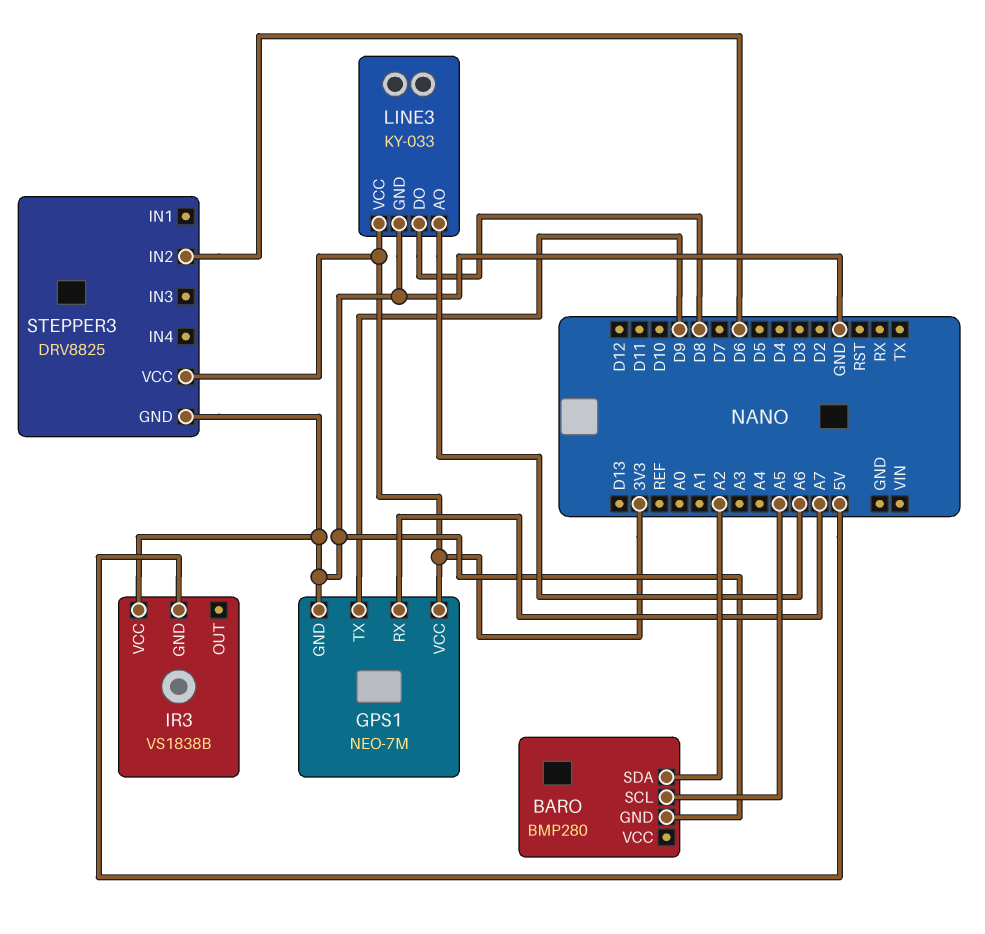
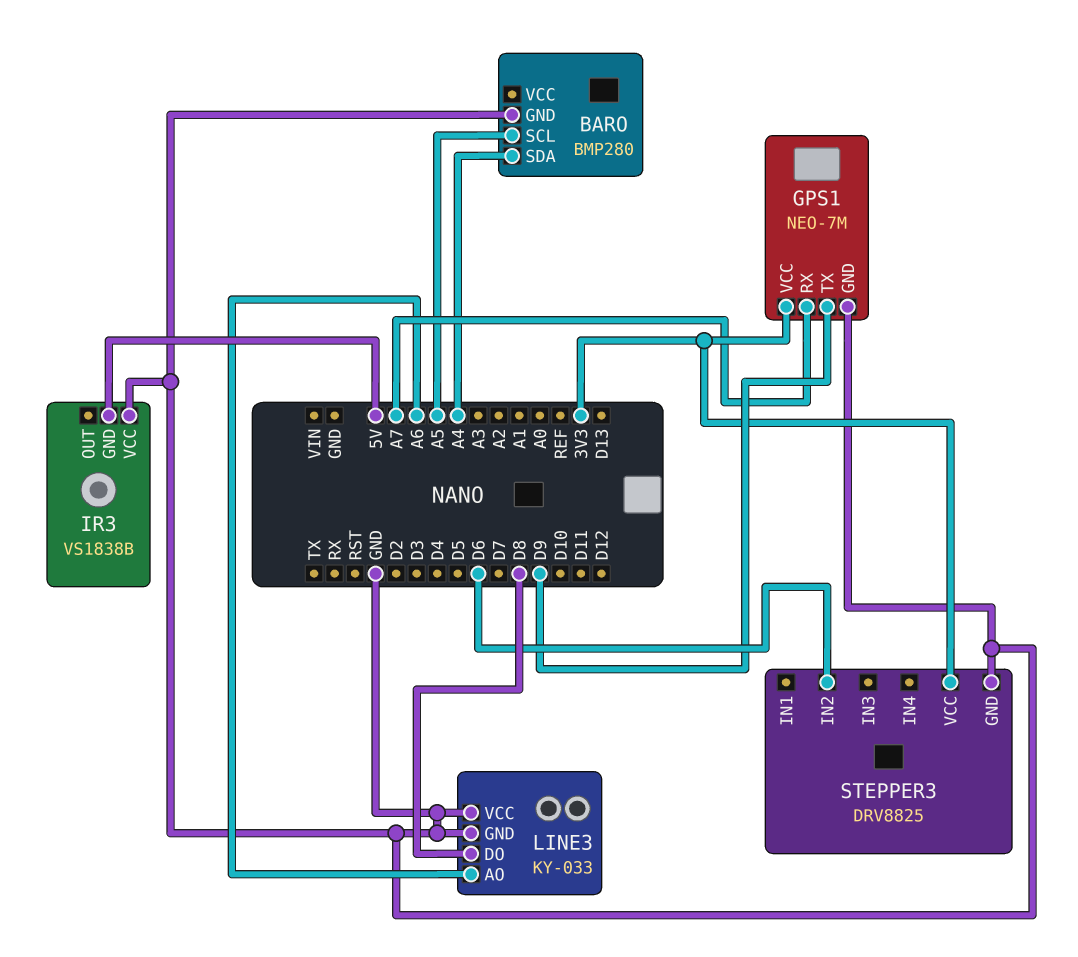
BARO pin SDA: A2 -> A4
LINE3 pin VCC: 3V3 -> GND

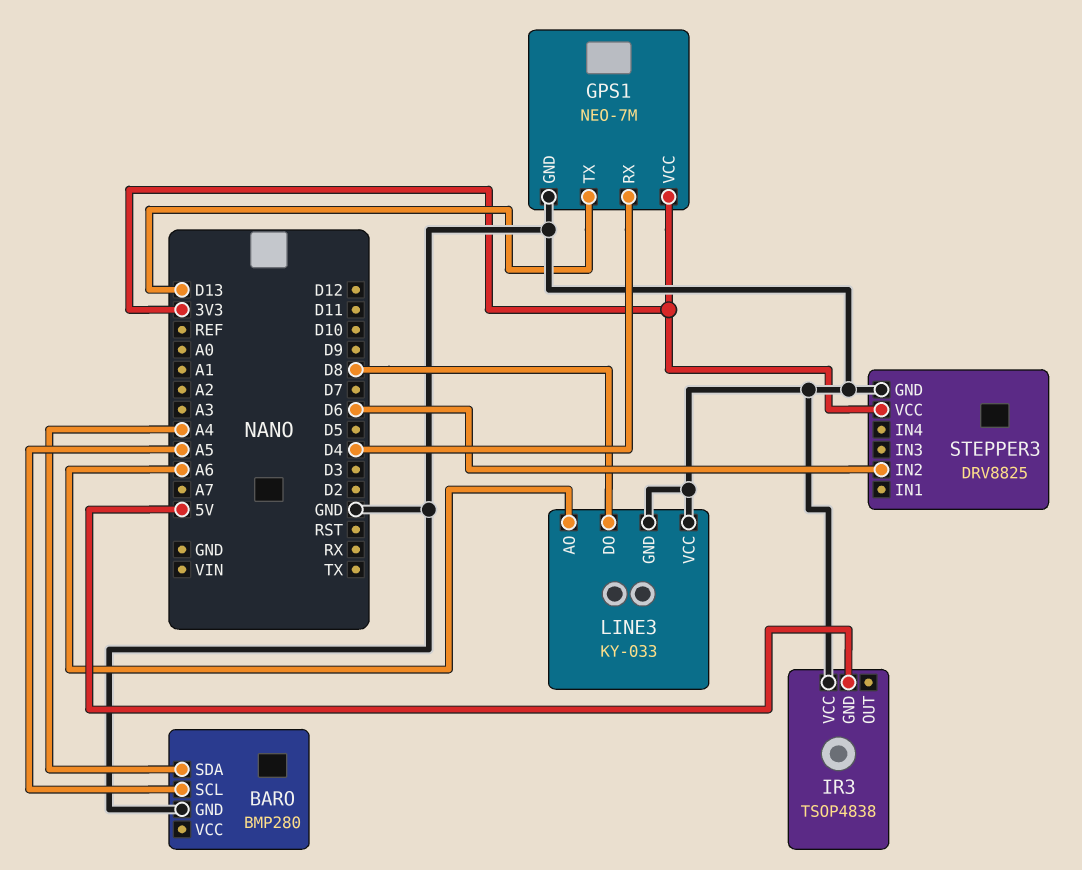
GPS1 pin RX: A7 -> D4
GPS1 pin TX: D9 -> D13
IR3: VS1838B -> TSOP4838

